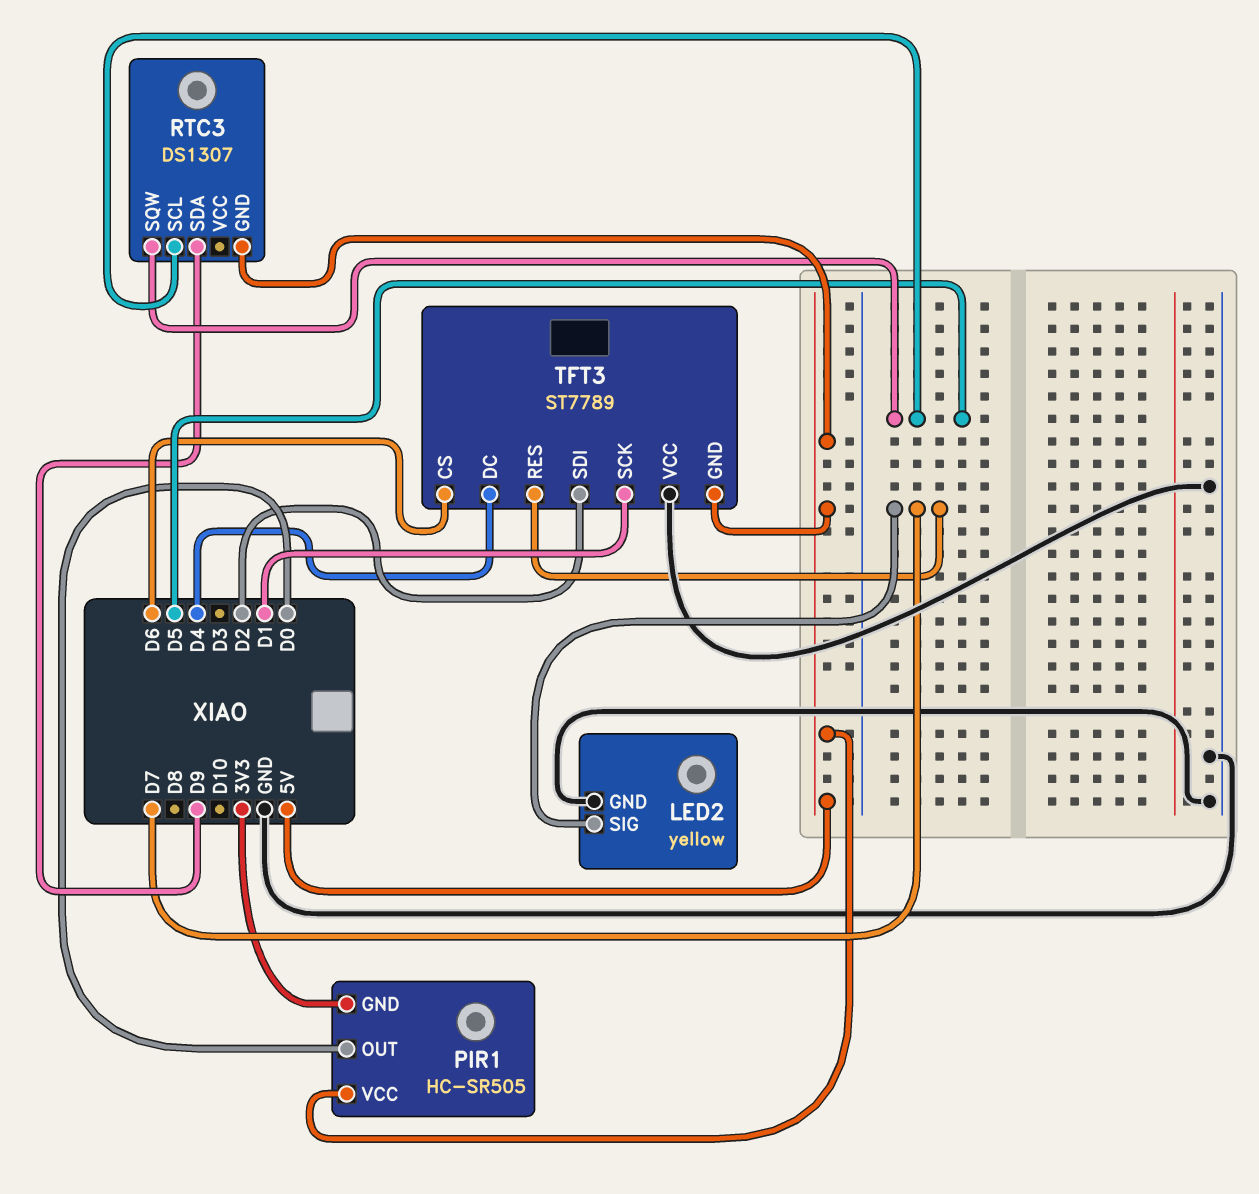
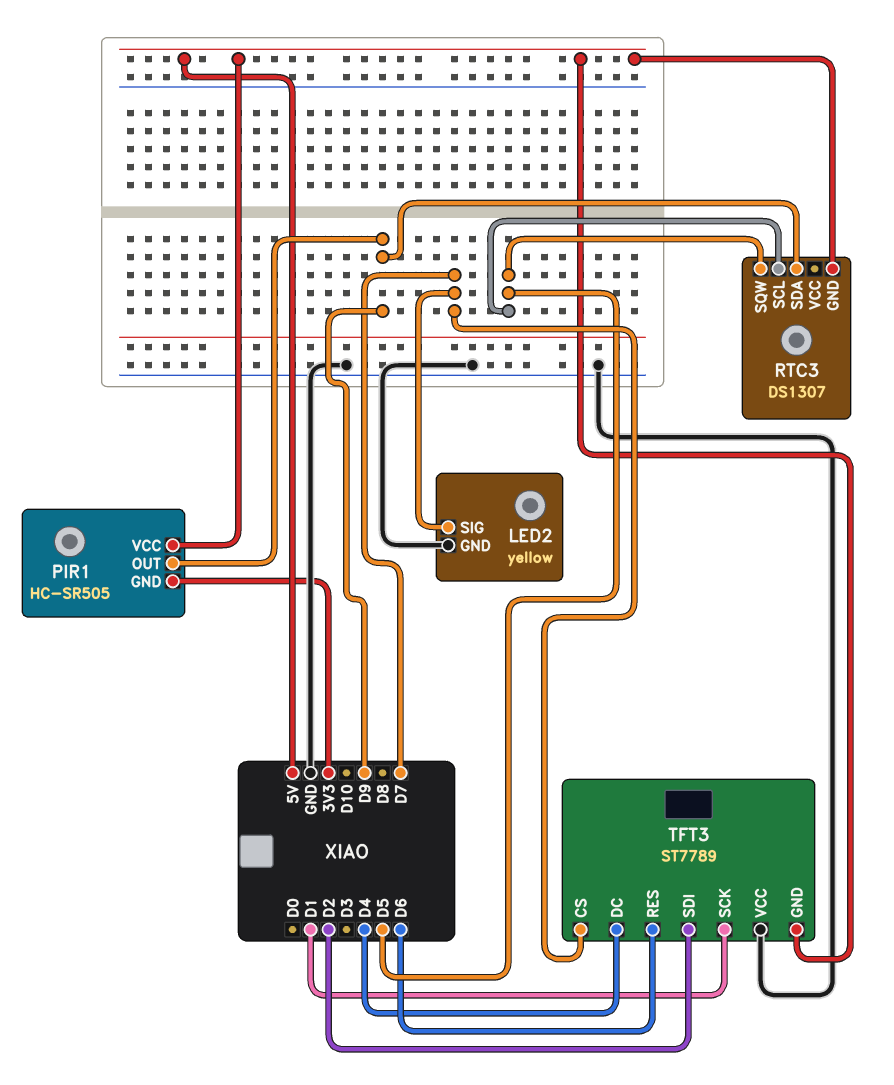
PIR1 pin OUT: D0 -> D9
TFT3 pin CS: D6 -> D7
TFT3 pin RES: D7 -> D6

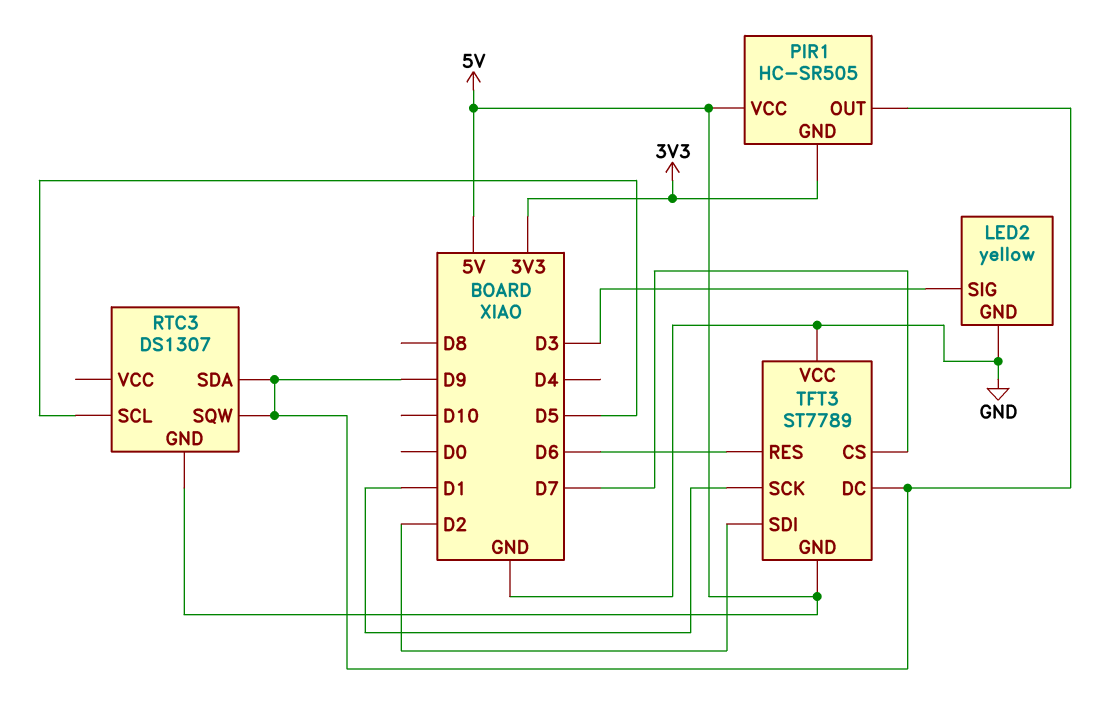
LED2 pin SIG: D7 -> D3
RTC3 pin SQW: D5 -> D9
TFT3 pin DC: D4 -> D9

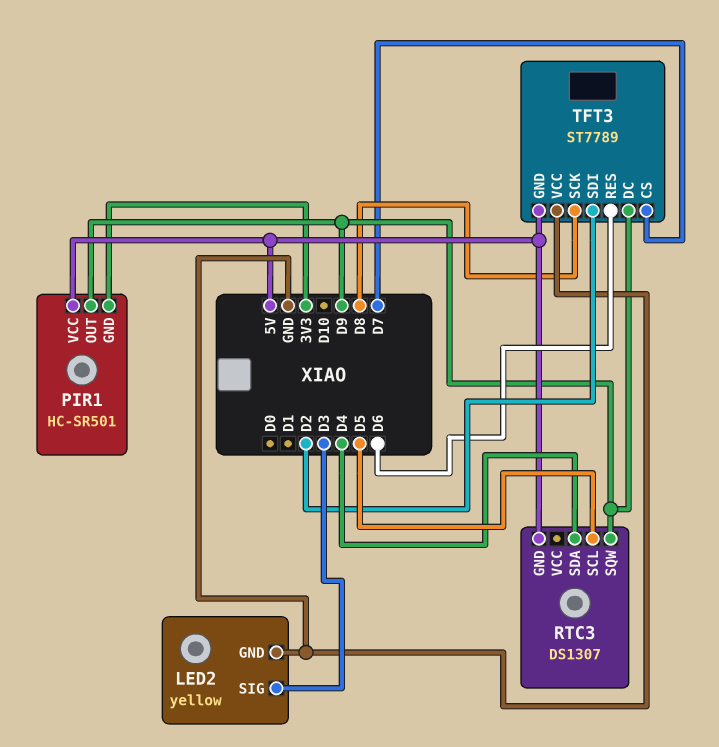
PIR1: HC-SR505 -> HC-SR501
RTC3 pin SDA: D9 -> D4
TFT3 pin SCK: D1 -> D8

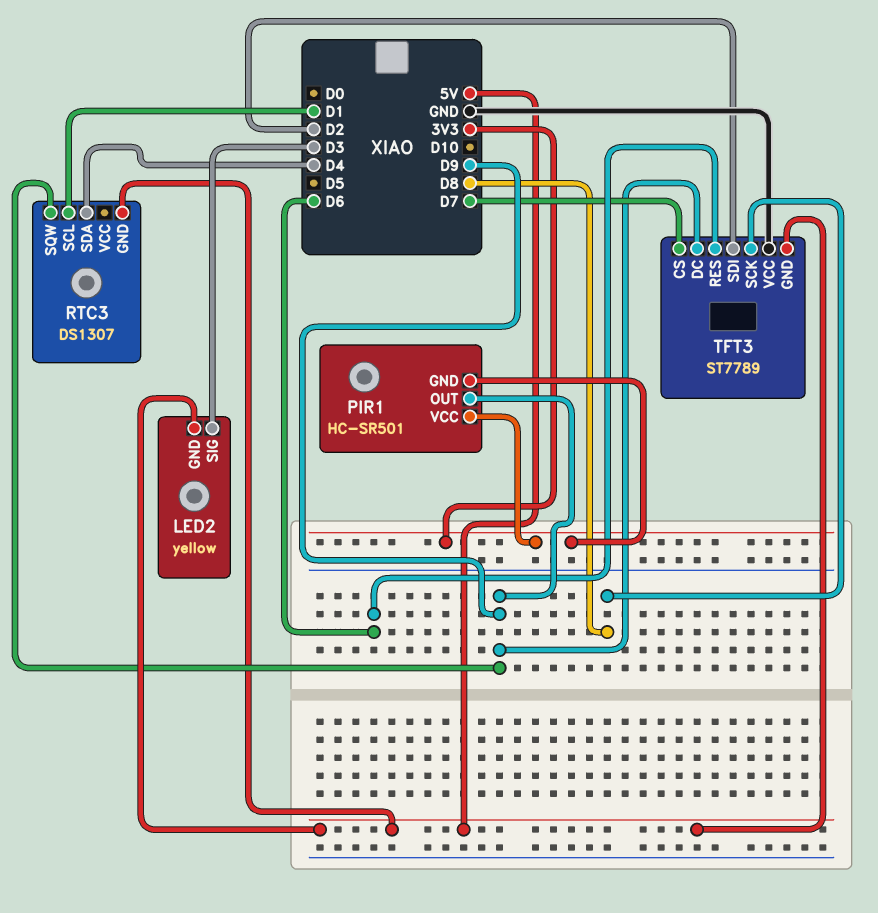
LED2 pin GND: GND -> 5V
PIR1 pin VCC: 5V -> 3V3
RTC3 pin SCL: D5 -> D1

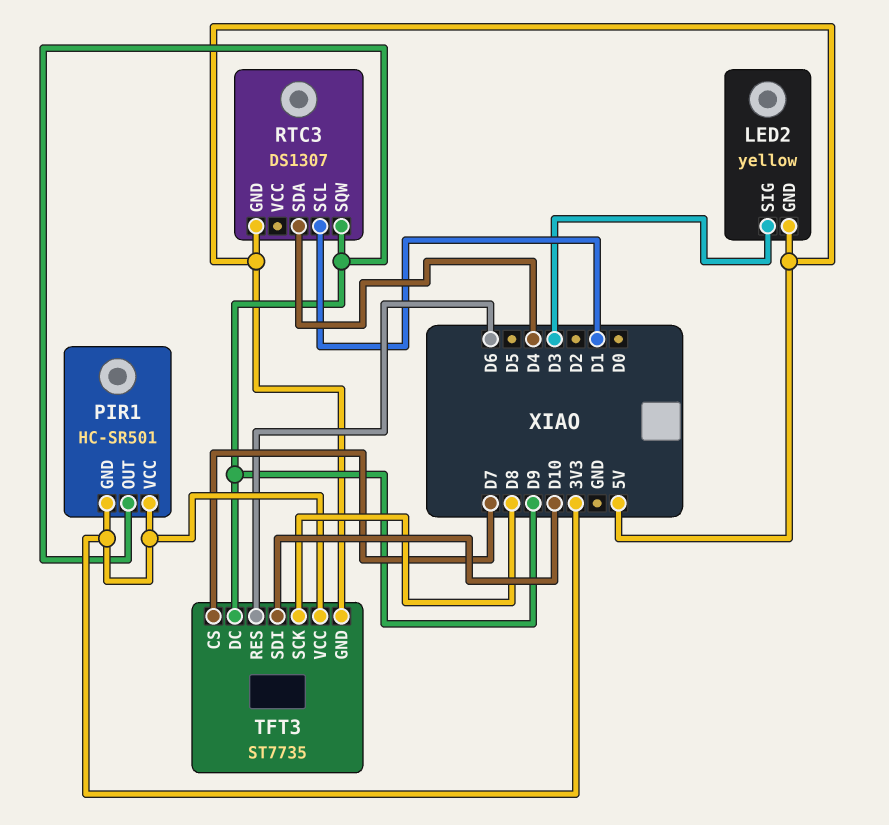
TFT3: ST7789 -> ST7735
TFT3 pin SDI: D2 -> D10
TFT3 pin VCC: GND -> 3V3

